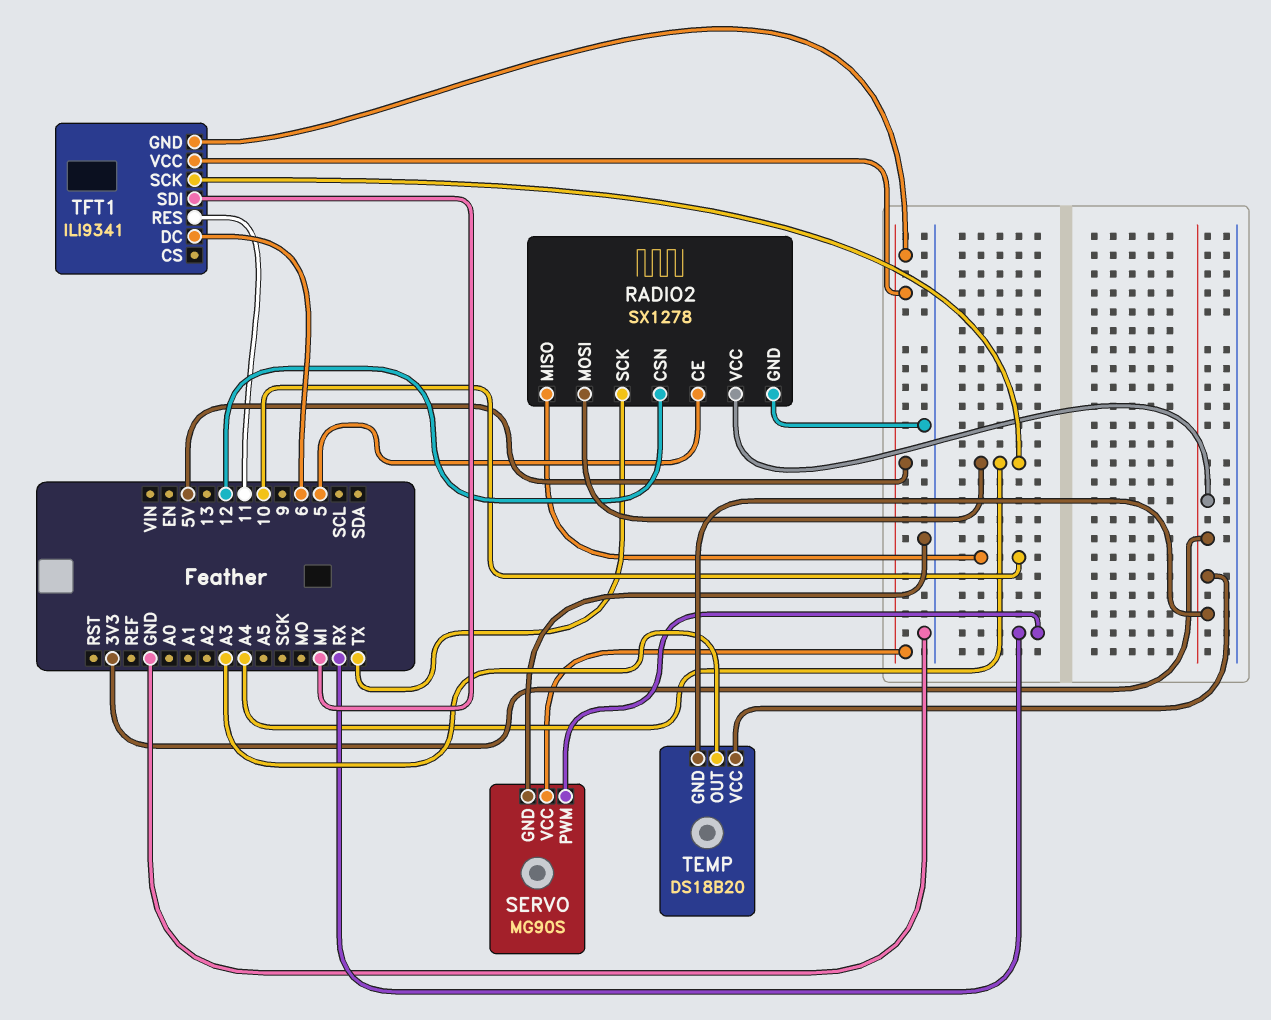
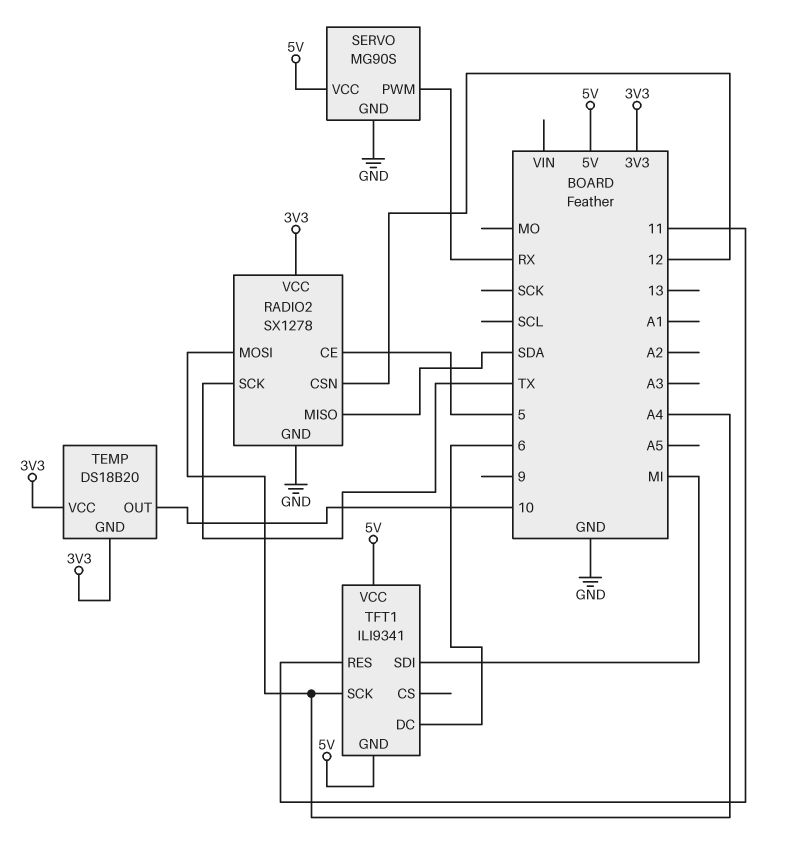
RADIO2 pin MISO: 10 -> SDA
TEMP pin OUT: A3 -> 10

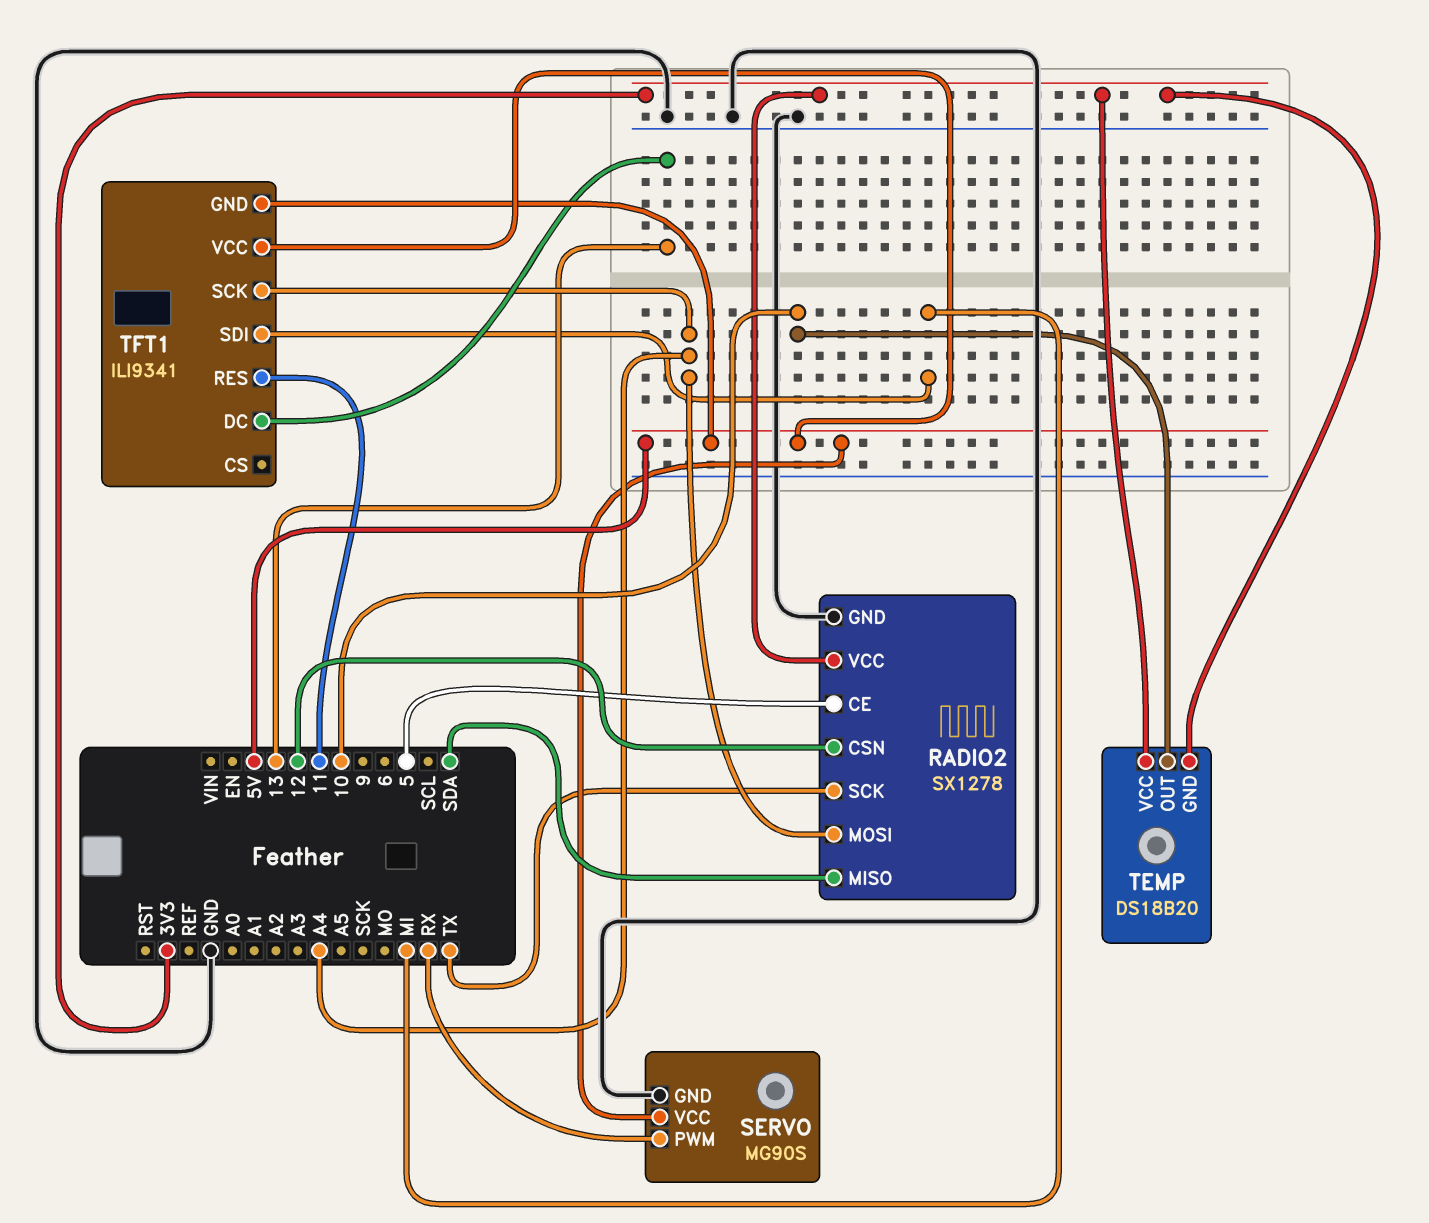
TFT1 pin DC: 6 -> 13

